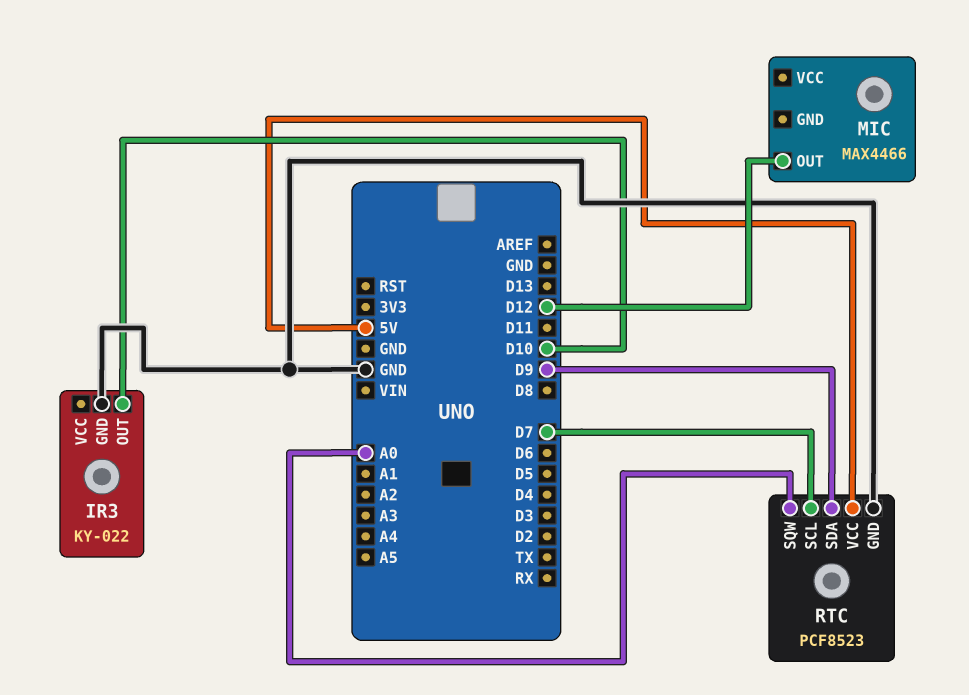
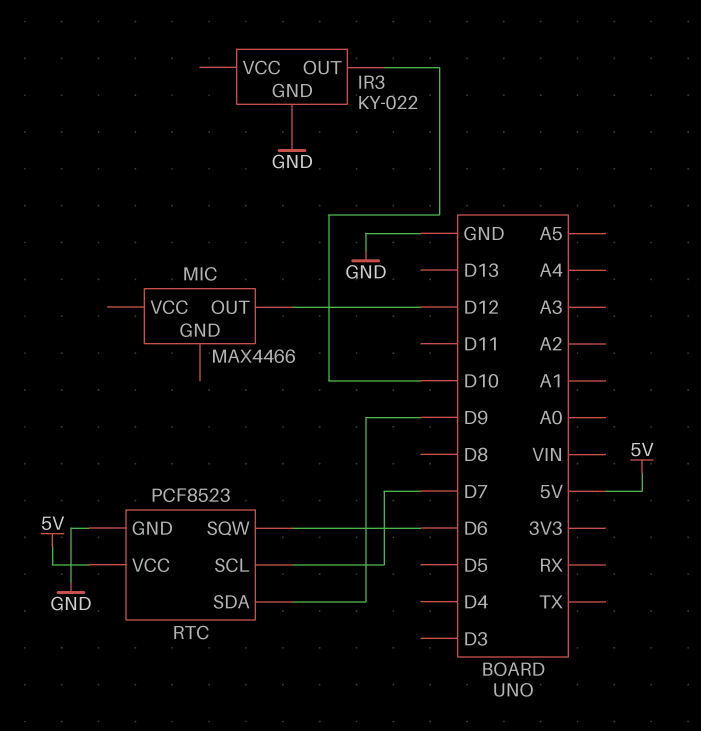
RTC pin SQW: A0 -> D6

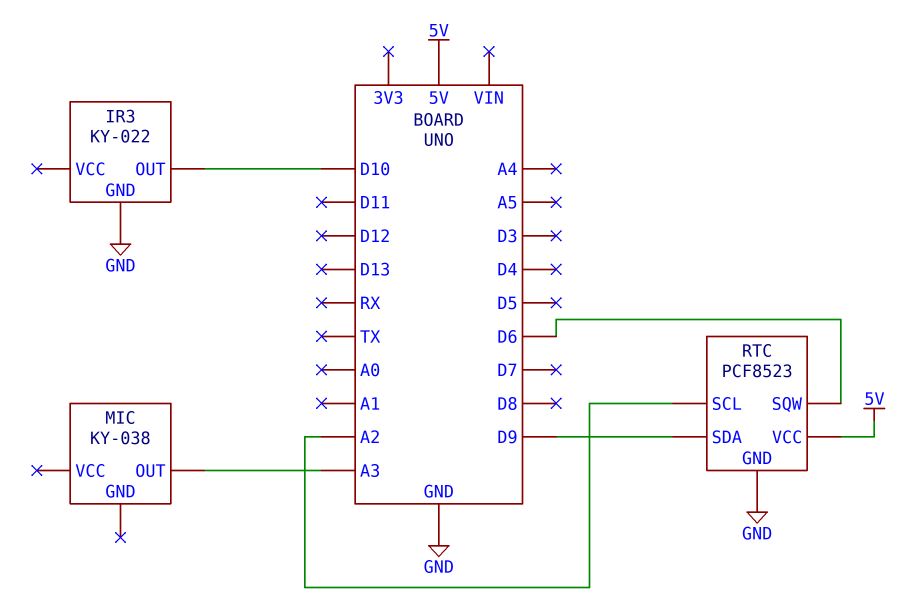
MIC: MAX4466 -> KY-038
MIC pin OUT: D12 -> A3
RTC pin SCL: D7 -> A2

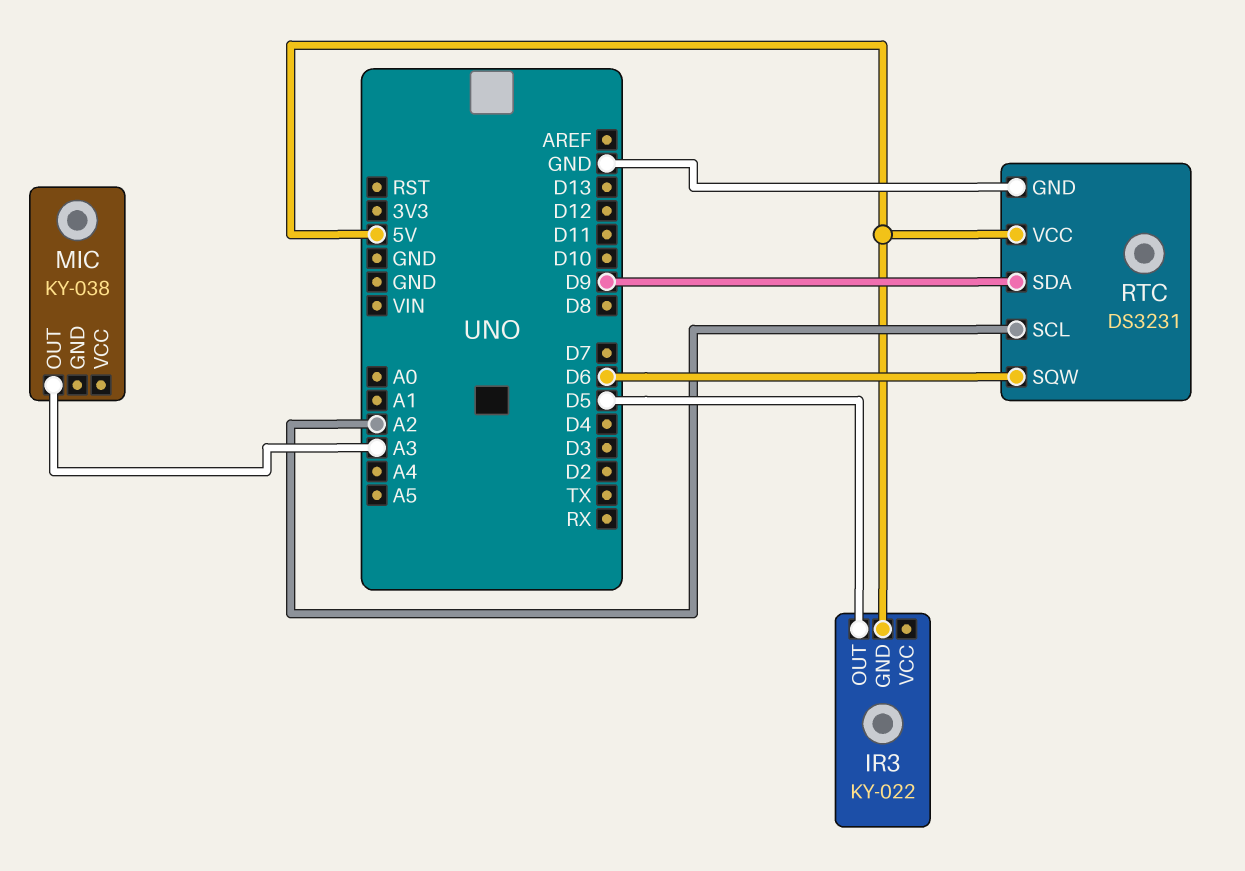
IR3 pin GND: GND -> 5V
IR3 pin OUT: D10 -> D5
RTC: PCF8523 -> DS3231

